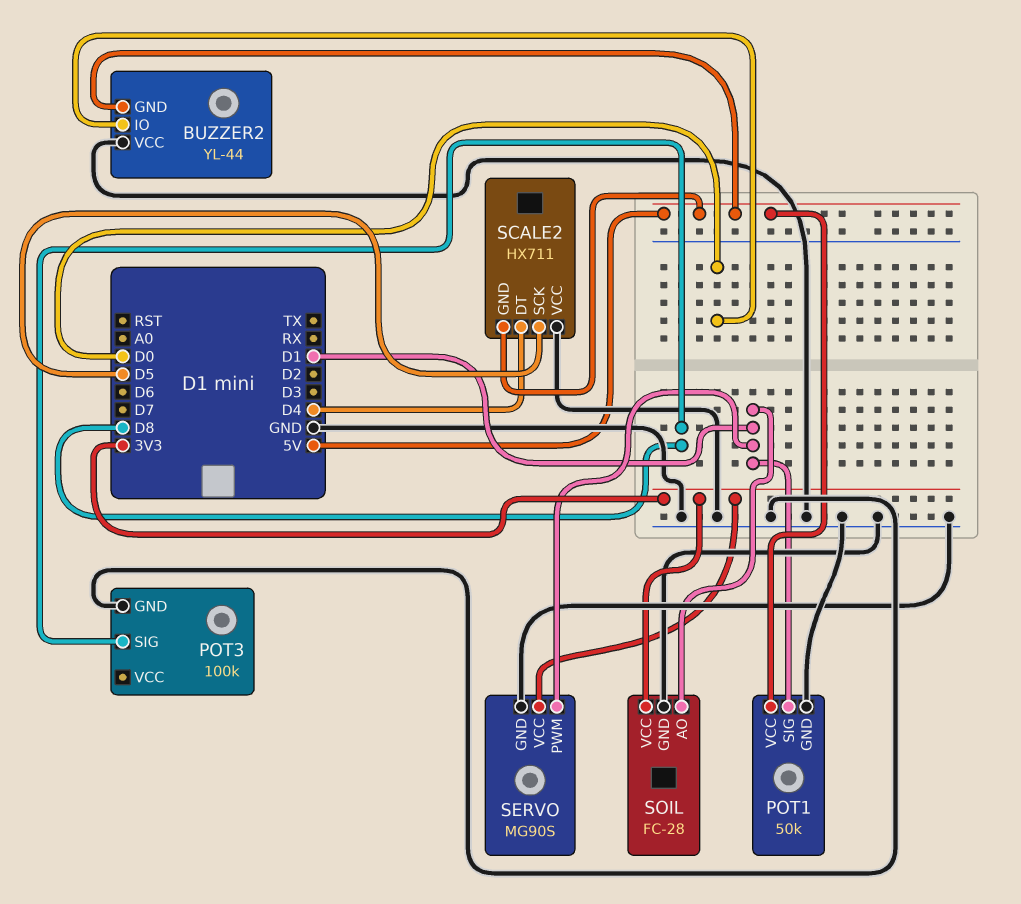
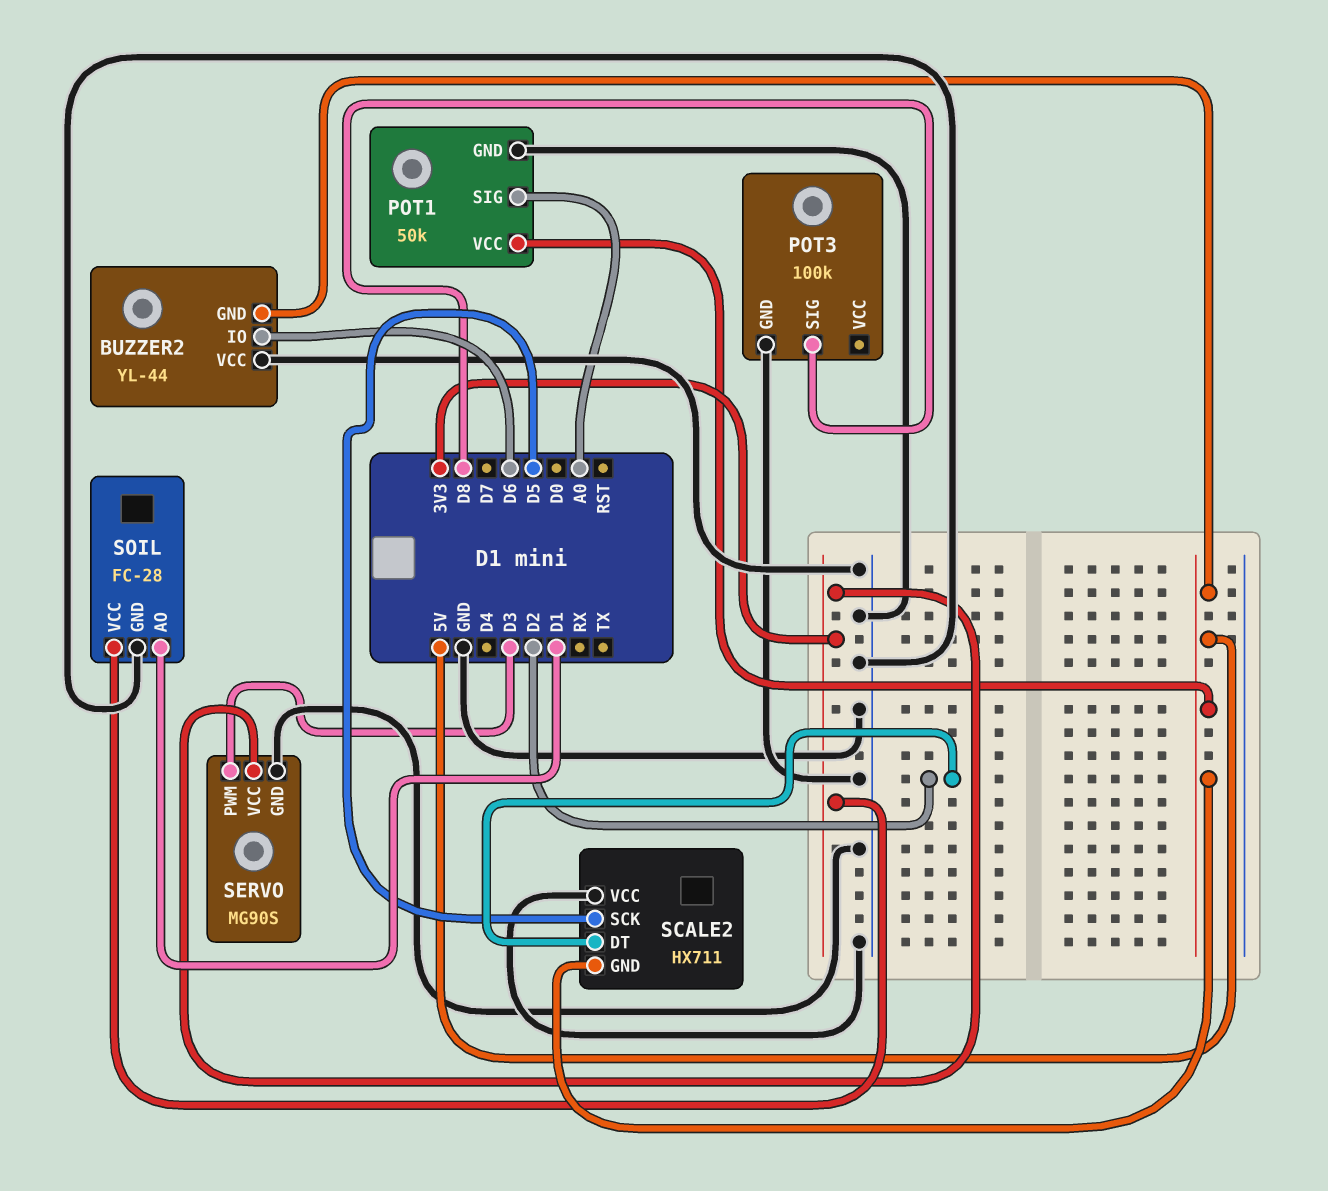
BUZZER2 pin IO: D0 -> D6
POT1 pin SIG: D1 -> A0
SCALE2 pin DT: D4 -> D2
SERVO pin PWM: D1 -> D3

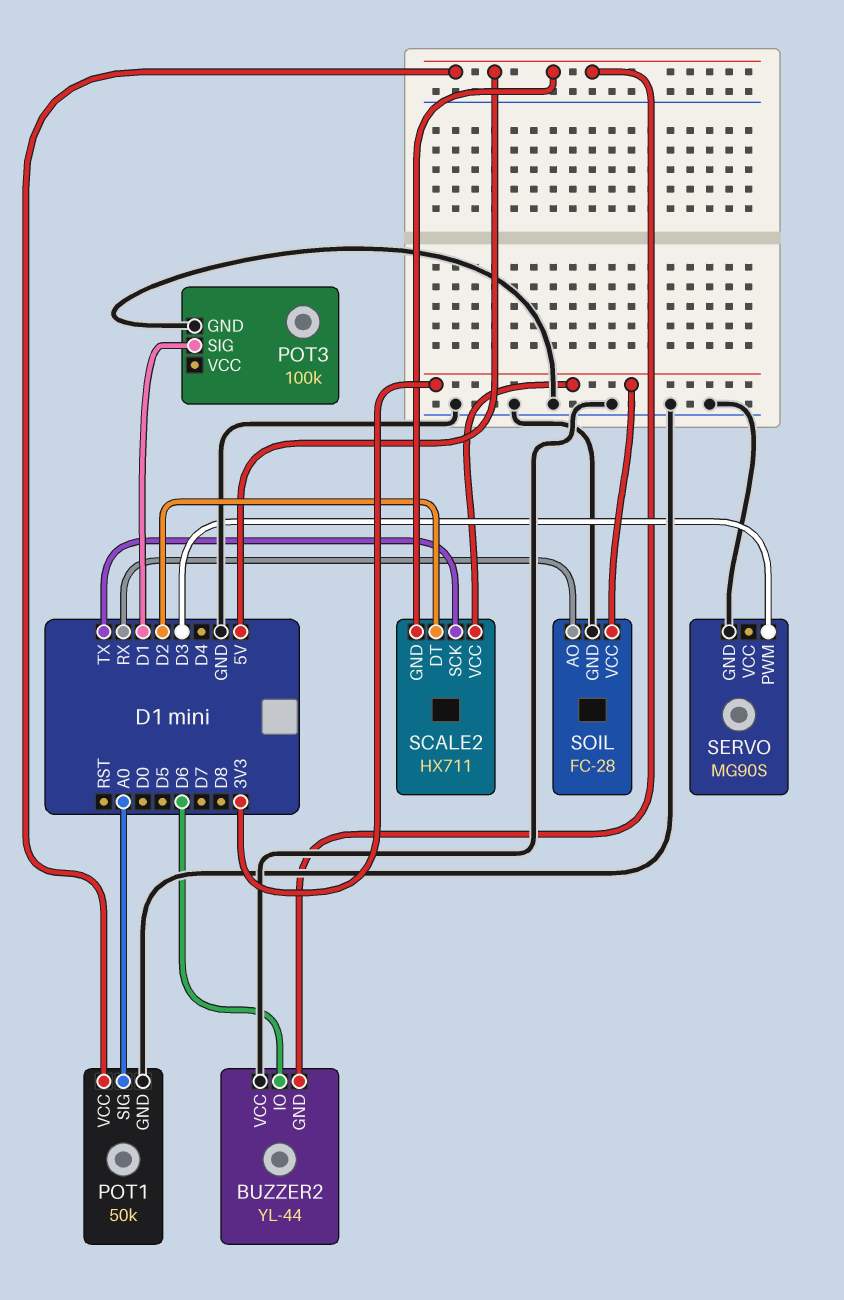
POT3 pin SIG: D8 -> D1
SCALE2 pin SCK: D5 -> TX
SCALE2 pin VCC: GND -> 3V3
SERVO pin VCC: 3V3 -> none
SOIL pin AO: D1 -> RX

